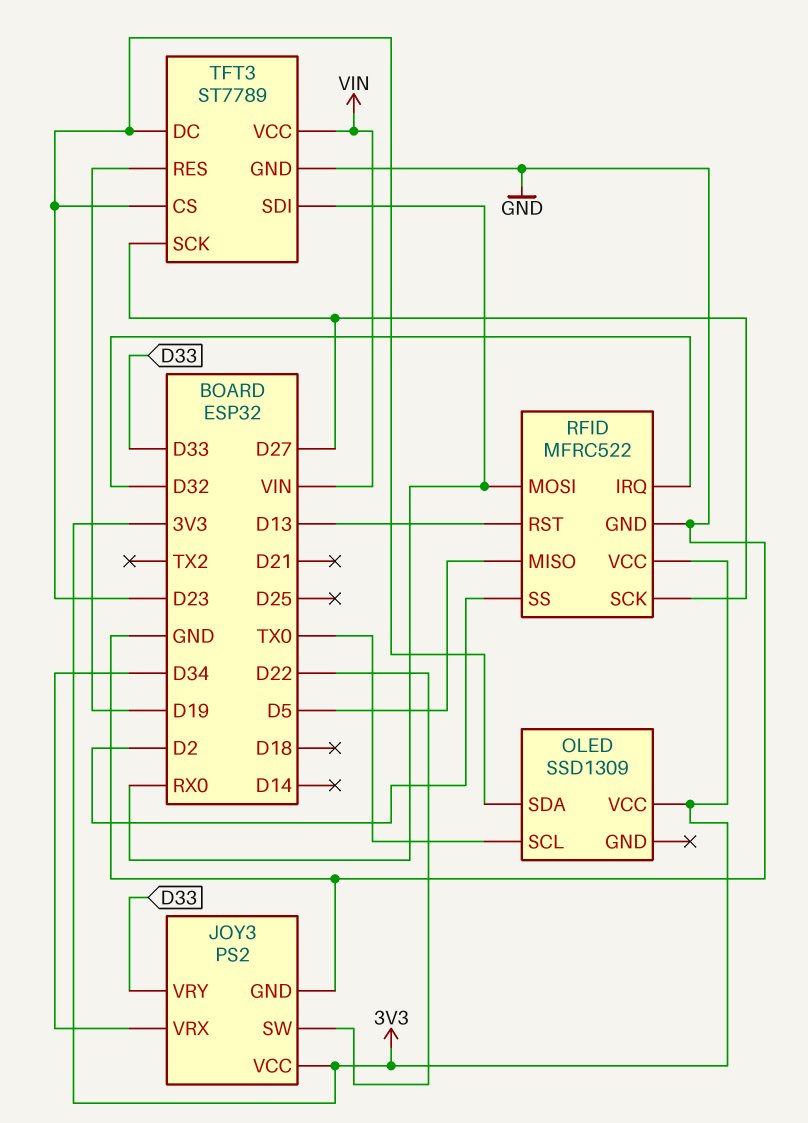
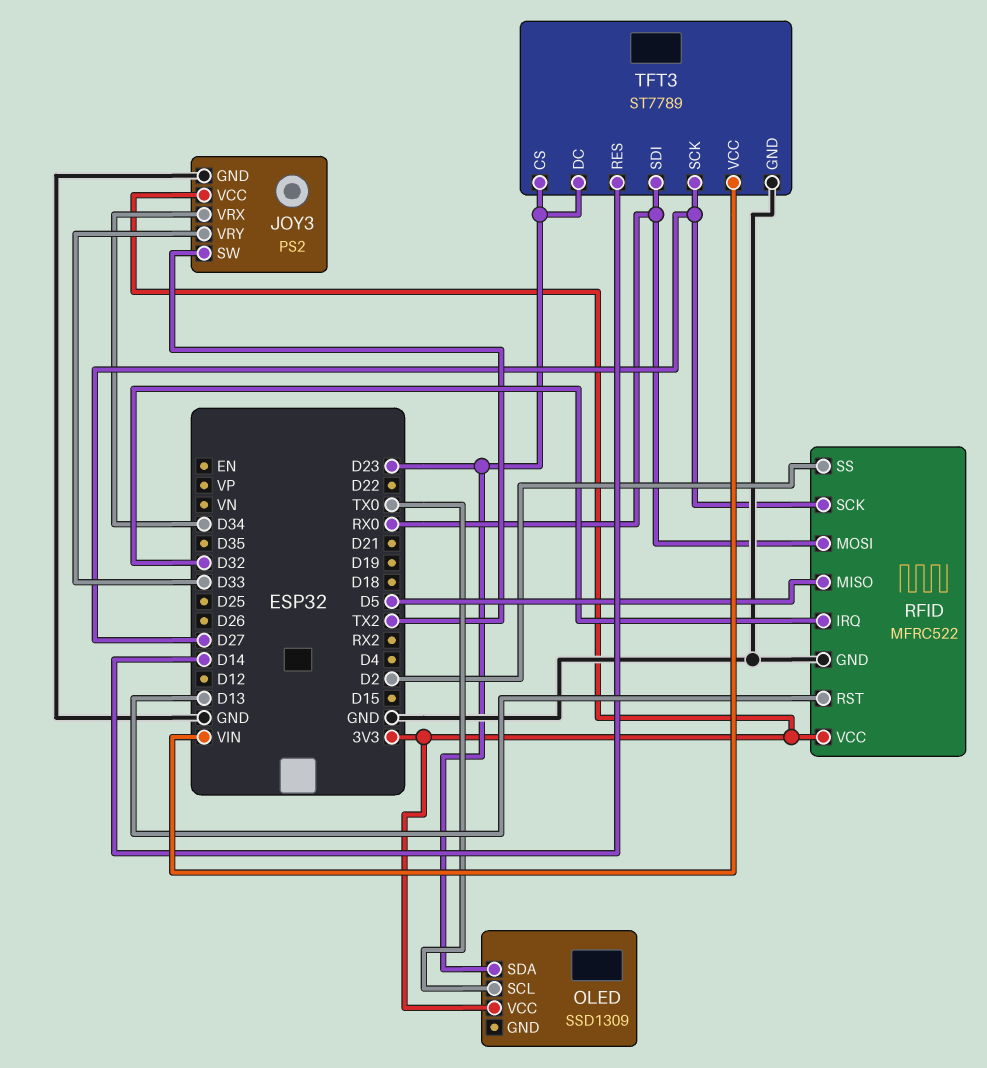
JOY3 pin SW: D22 -> TX2
TFT3 pin RES: D19 -> D14

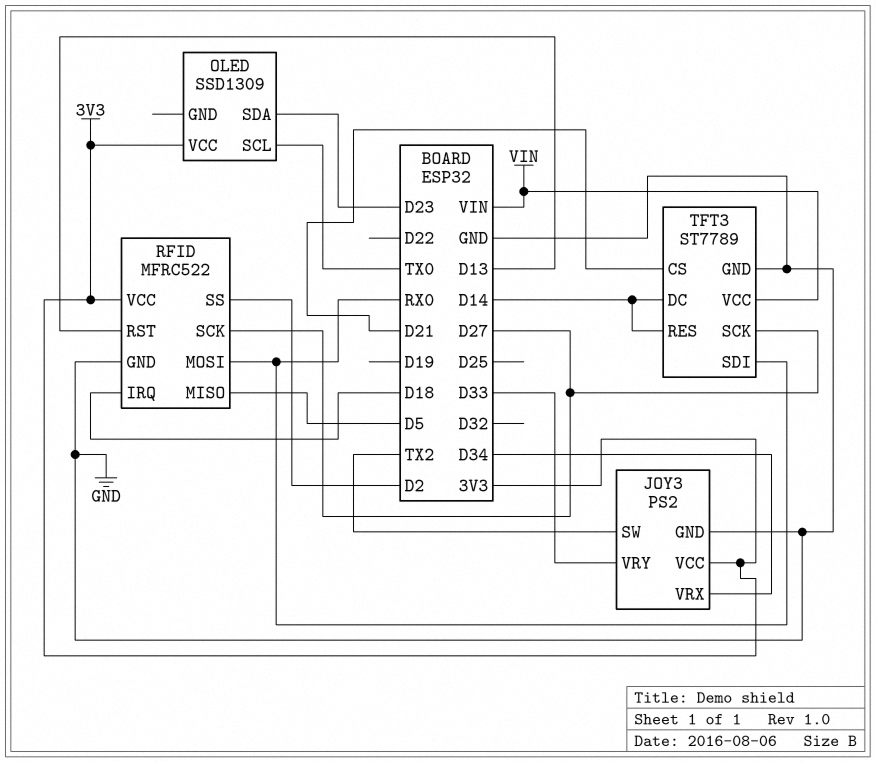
RFID pin IRQ: D32 -> D18
TFT3 pin CS: D23 -> D21
TFT3 pin DC: D23 -> D14

